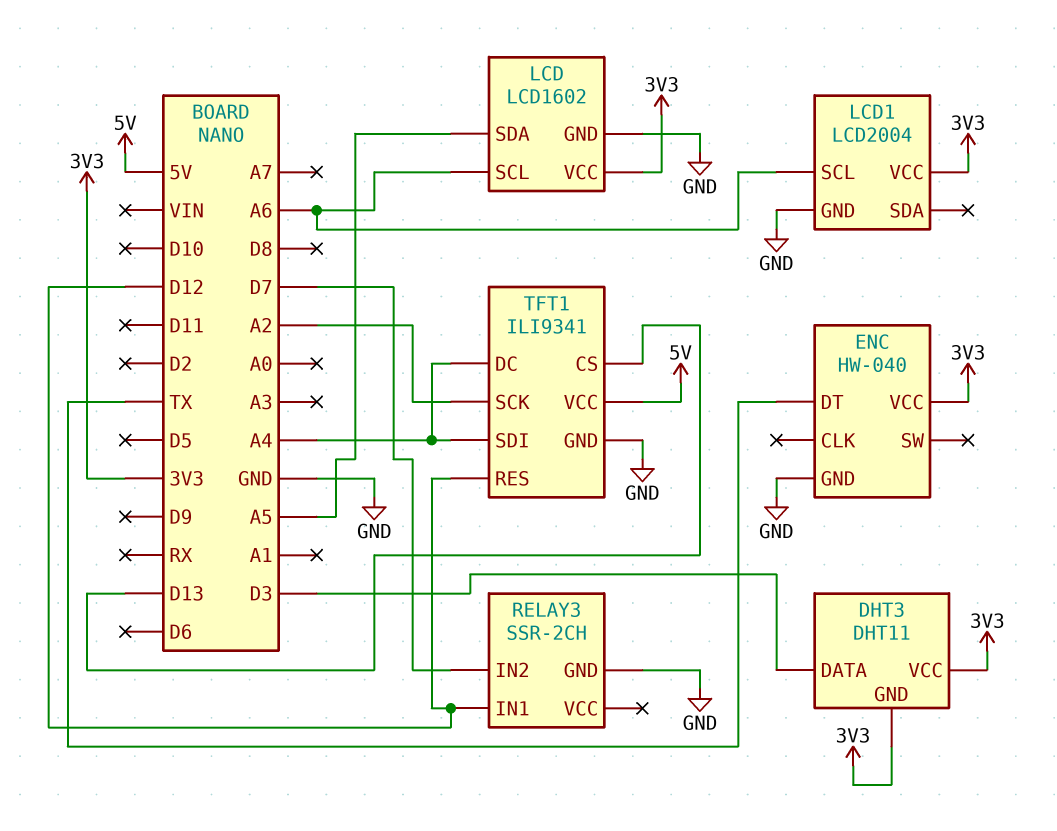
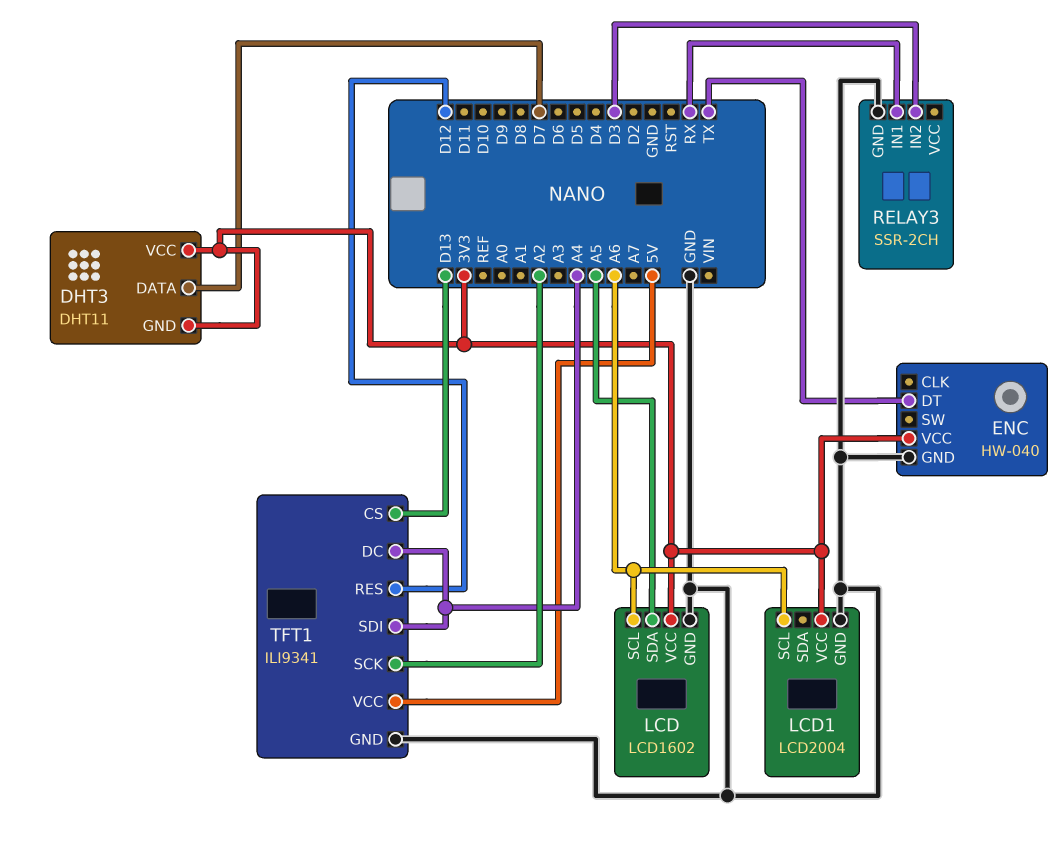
DHT3 pin DATA: D3 -> D7
RELAY3 pin IN1: D12 -> RX
RELAY3 pin IN2: D7 -> D3

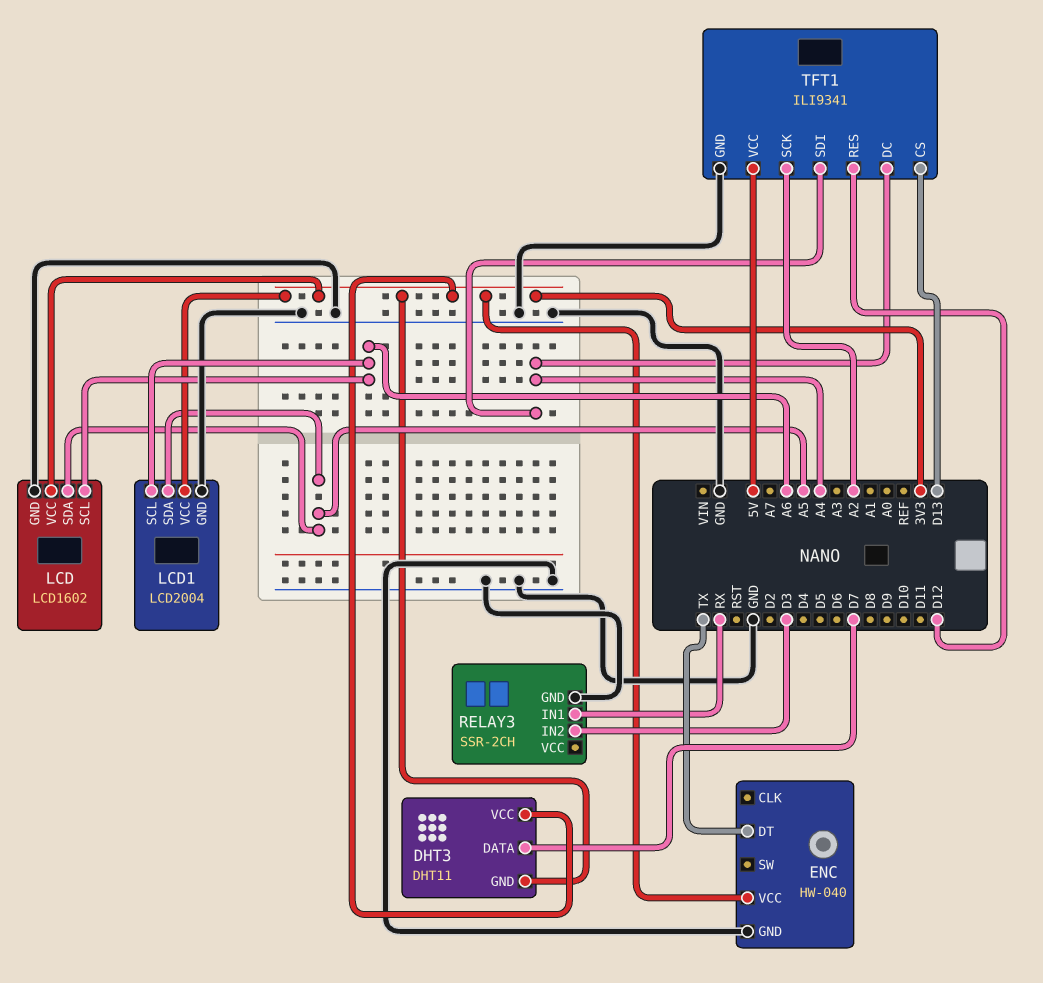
LCD1 pin SDA: none -> A5

